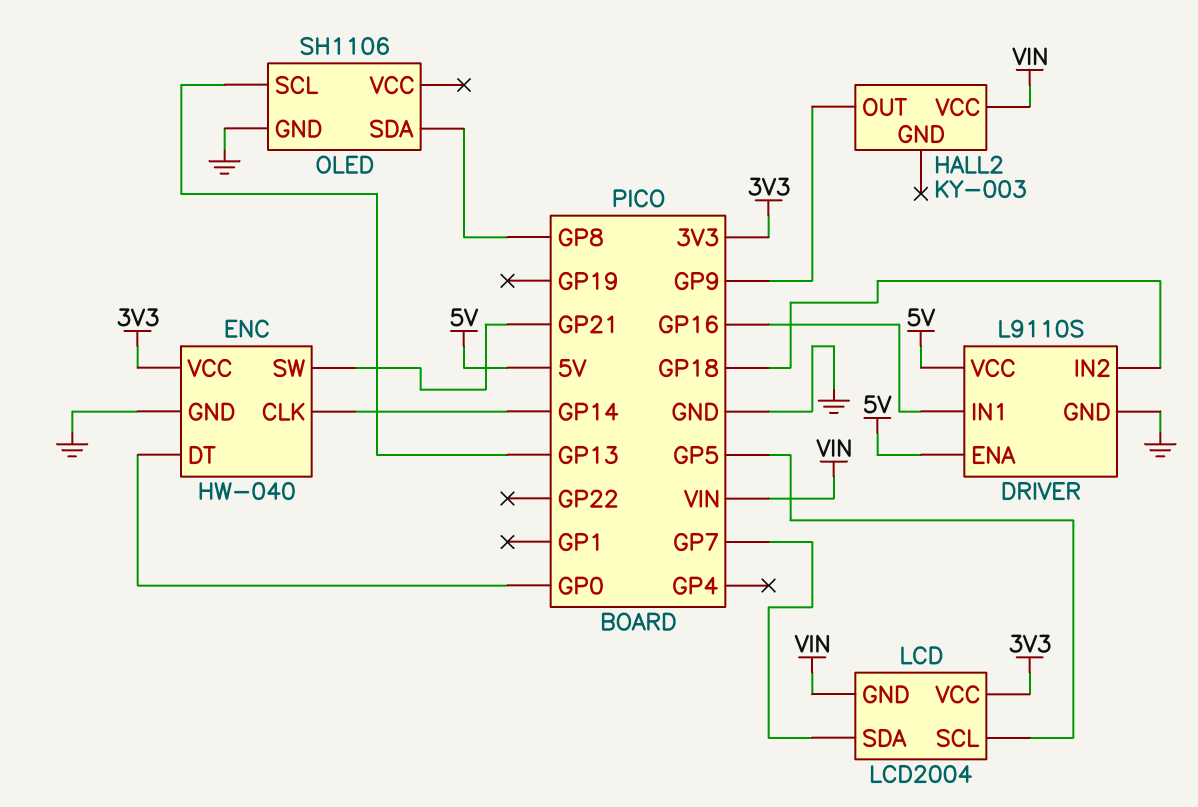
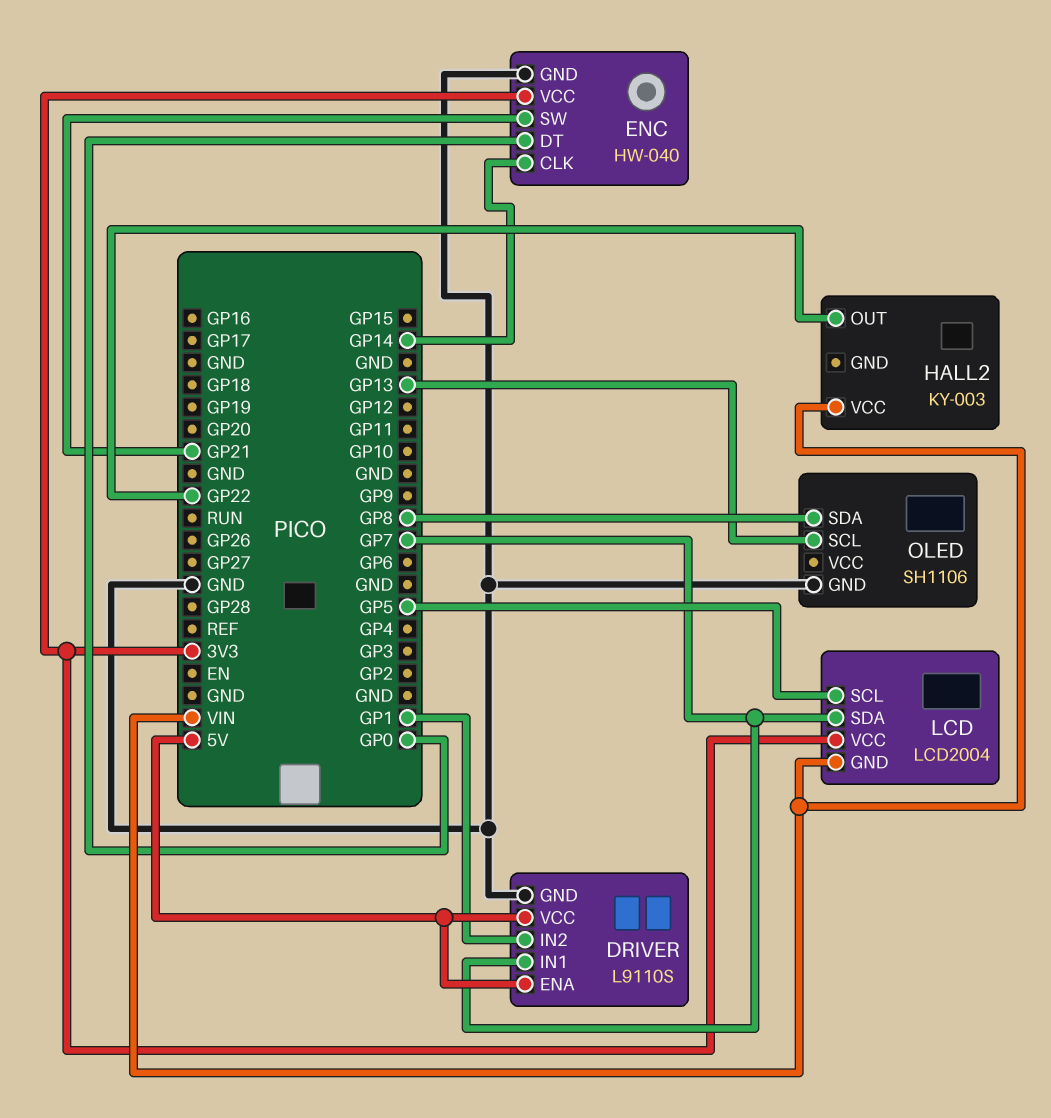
DRIVER pin IN1: GP16 -> GP7
DRIVER pin IN2: GP18 -> GP1
HALL2 pin OUT: GP9 -> GP22

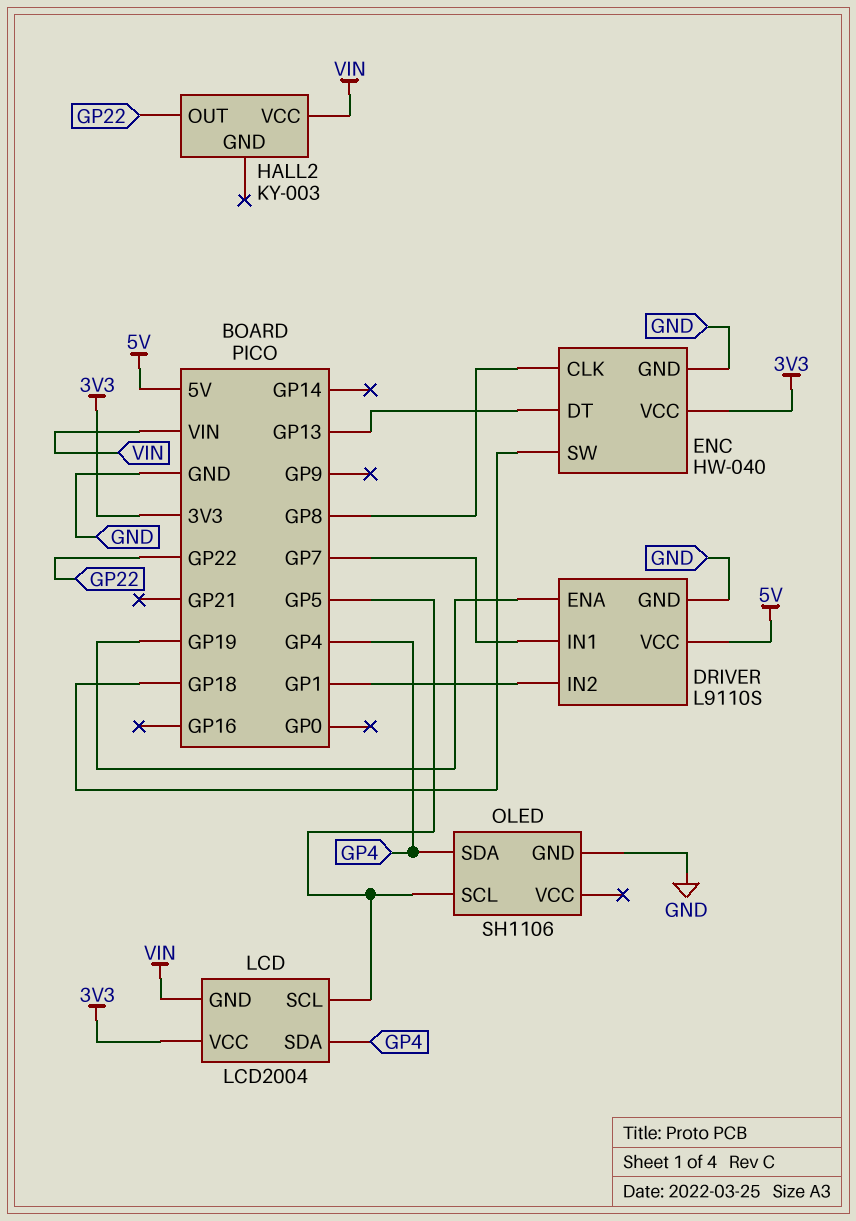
DRIVER pin ENA: 5V -> GP19
ENC pin CLK: GP14 -> GP8
ENC pin DT: GP0 -> GP13
ENC pin SW: GP21 -> GP18
LCD pin SDA: GP7 -> GP4
OLED pin SCL: GP13 -> GP5
OLED pin SDA: GP8 -> GP4

